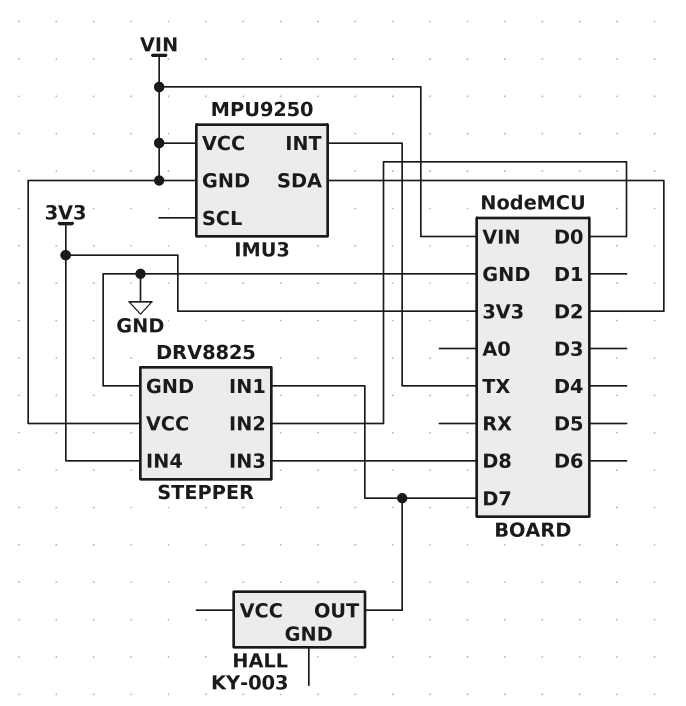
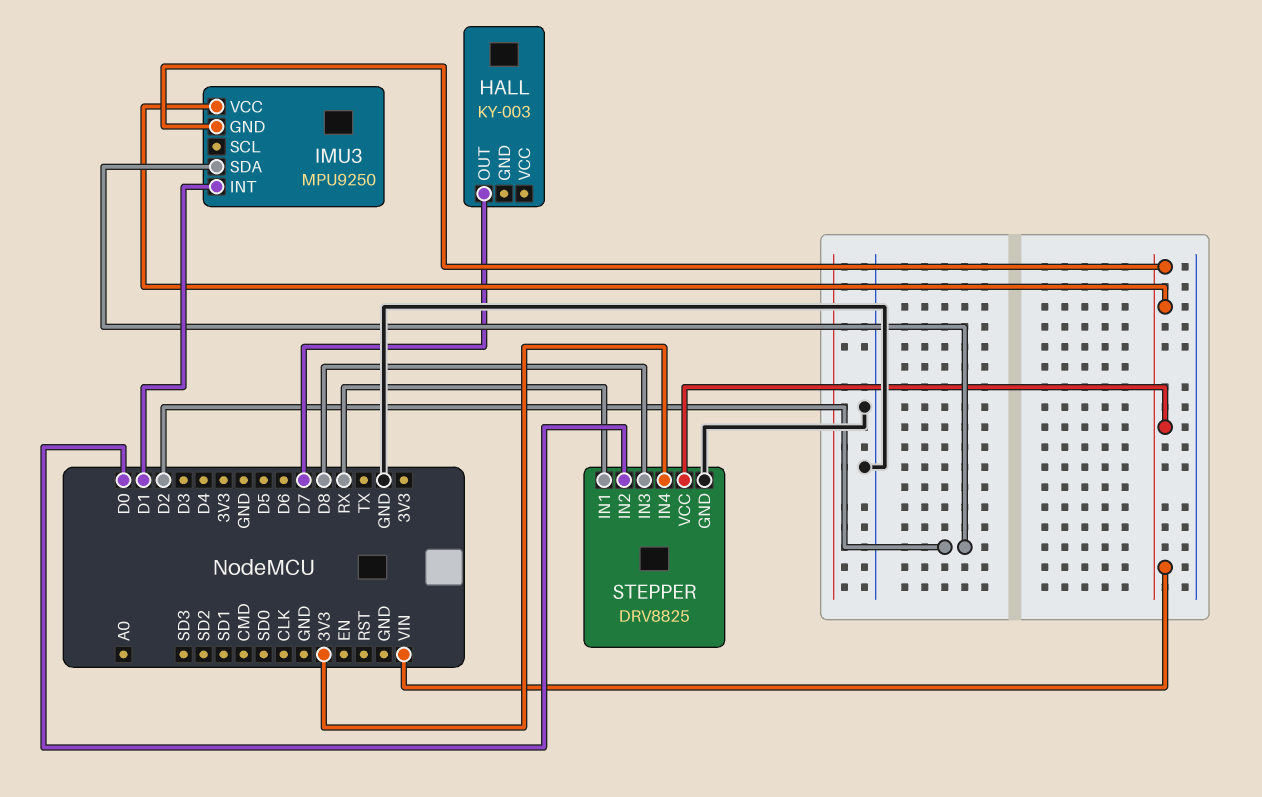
IMU3 pin INT: TX -> D1
STEPPER pin IN1: D7 -> RX

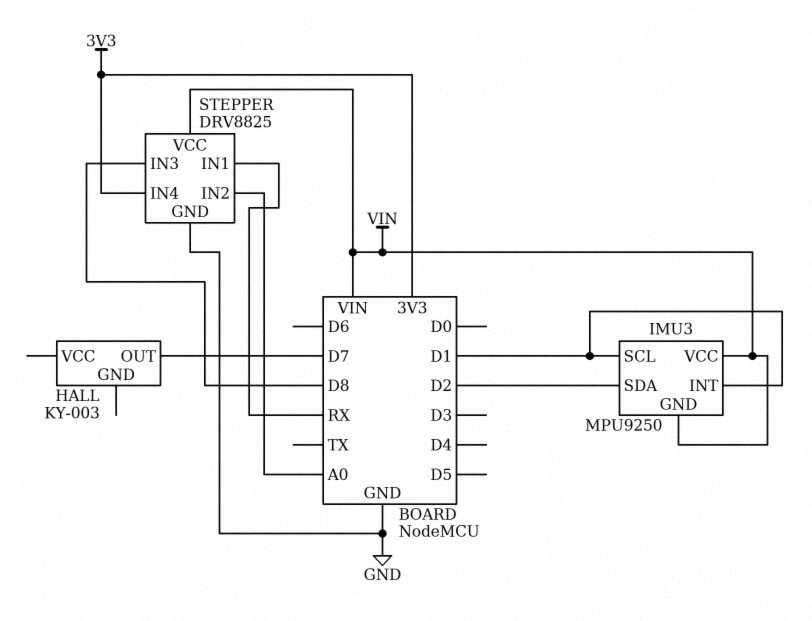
IMU3 pin SCL: none -> D1
STEPPER pin IN2: D0 -> A0

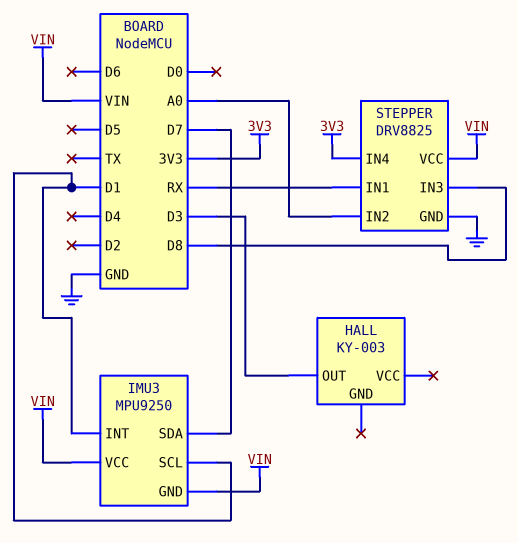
HALL pin OUT: D7 -> D3
IMU3 pin SDA: D2 -> D7

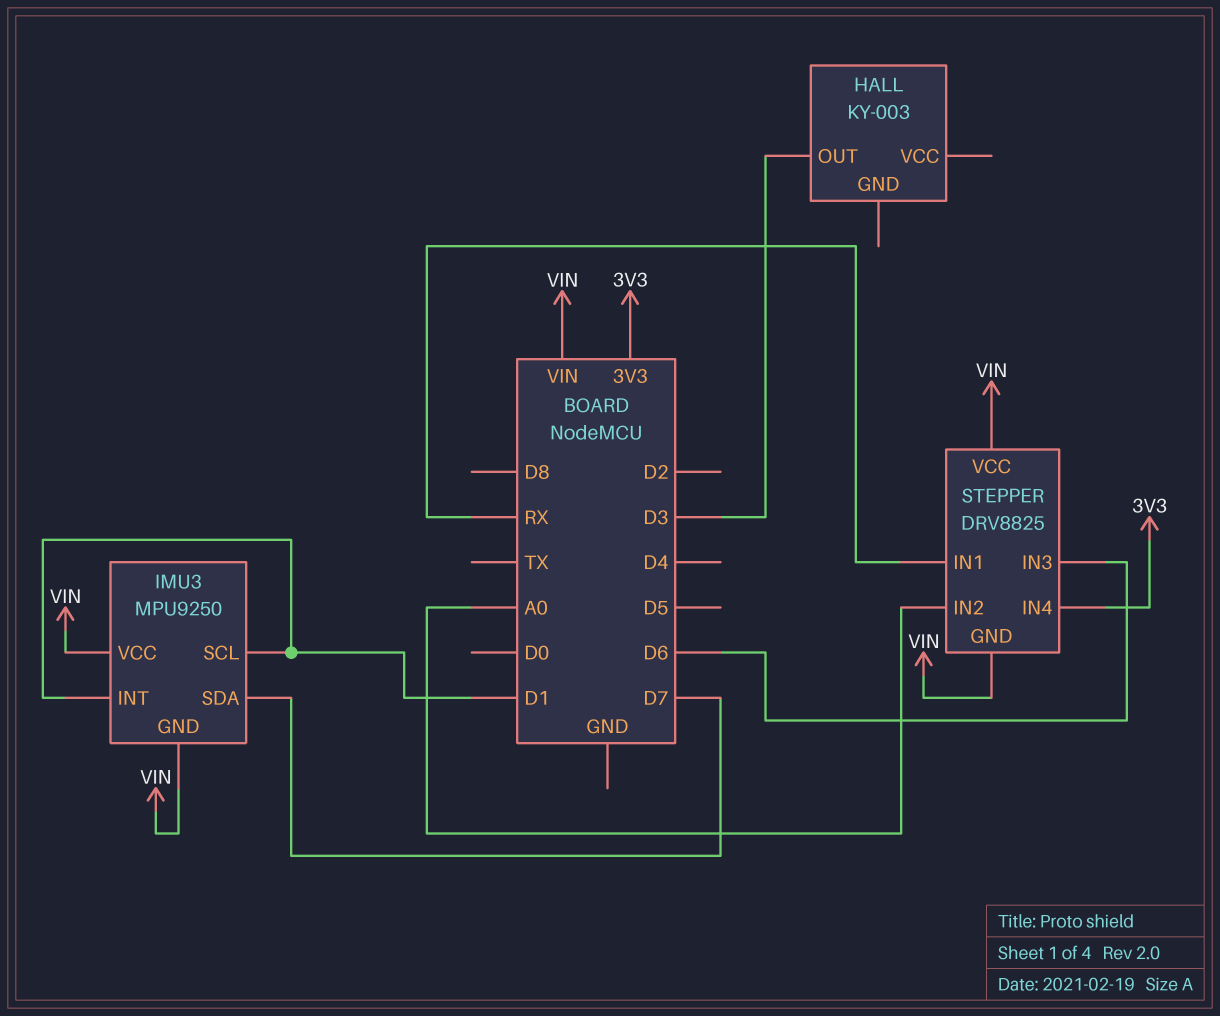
STEPPER pin GND: GND -> VIN
STEPPER pin IN3: D8 -> D6

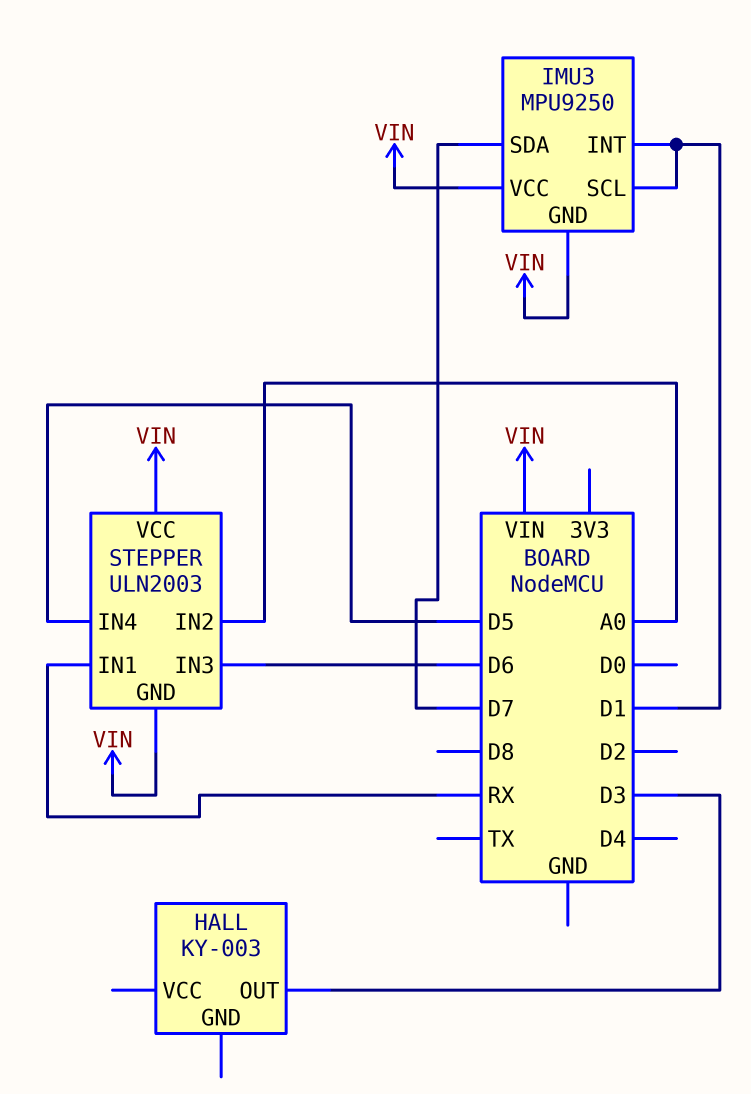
STEPPER: DRV8825 -> ULN2003
STEPPER pin IN4: 3V3 -> D5

